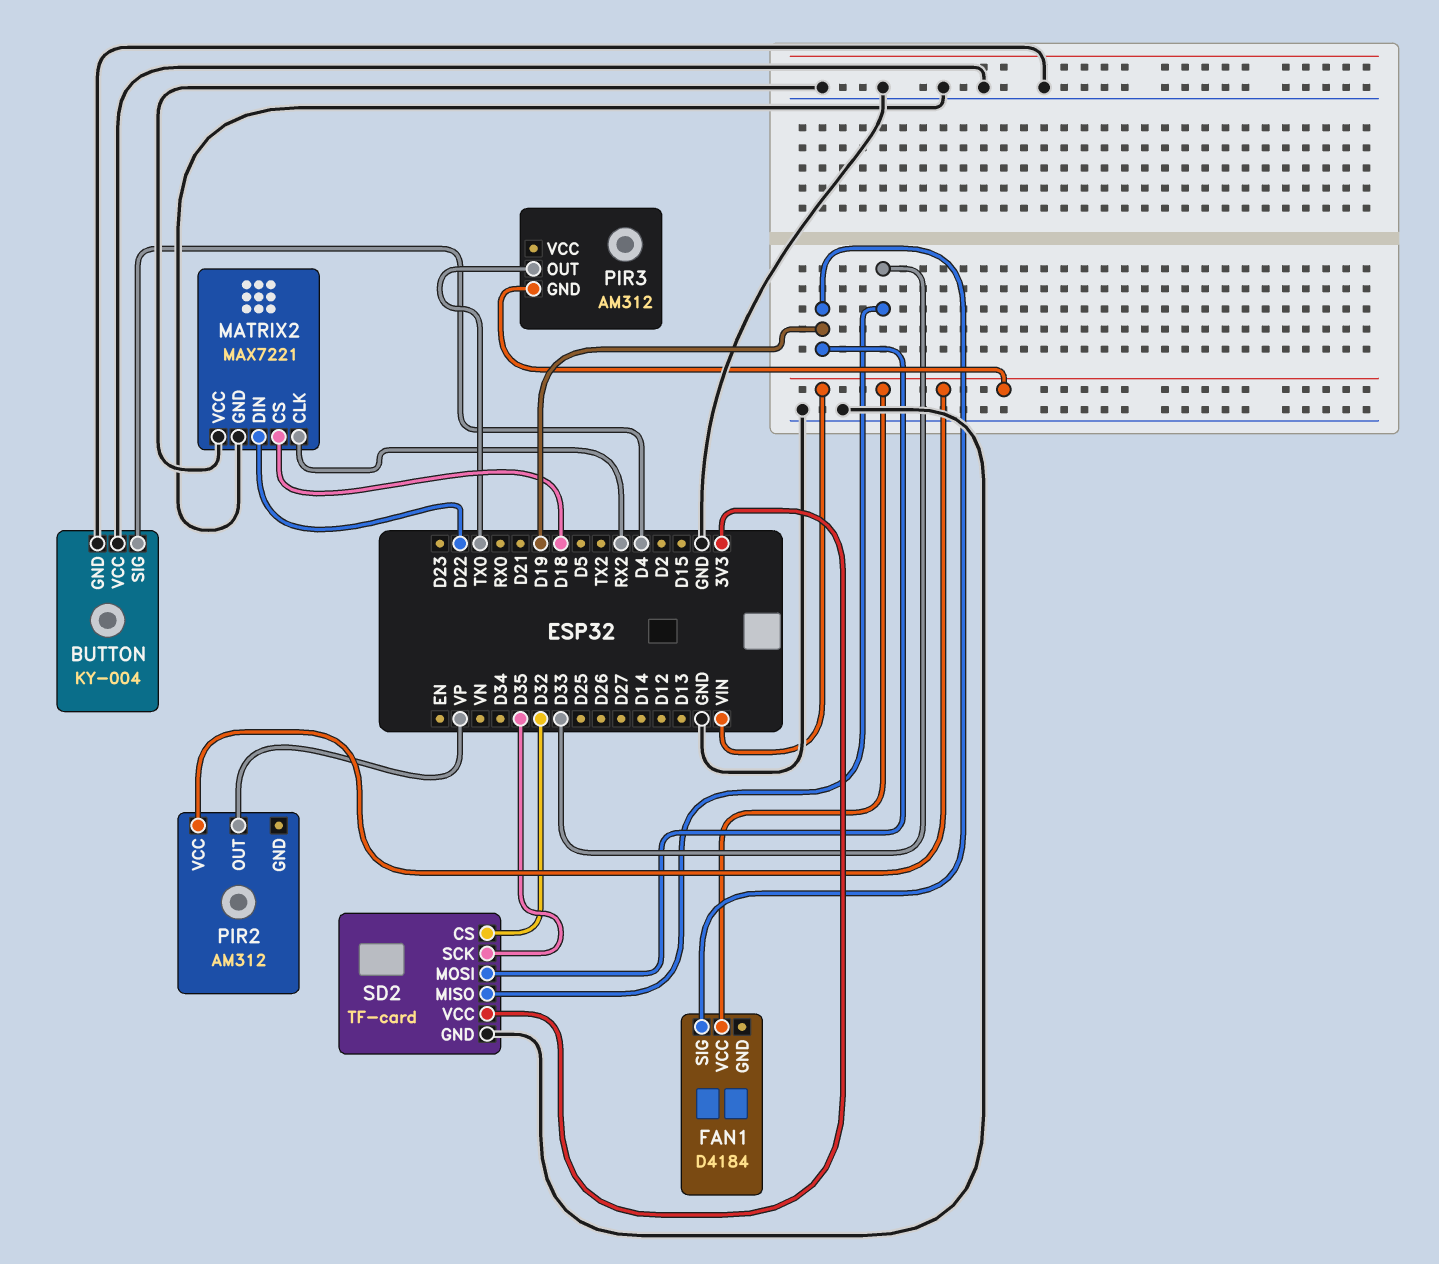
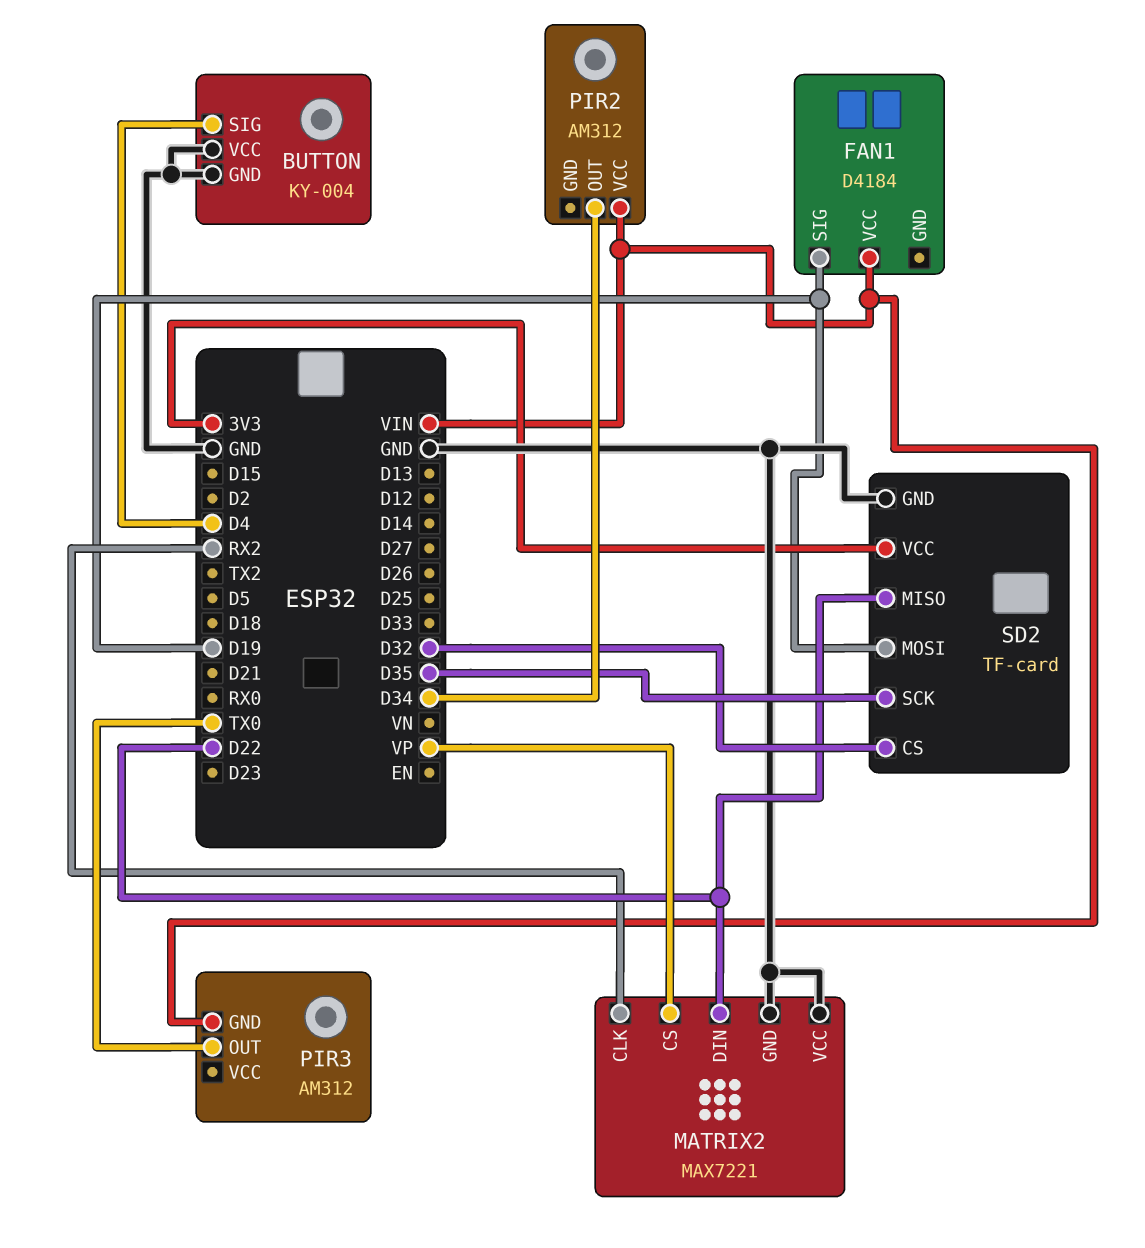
MATRIX2 pin CS: D18 -> VP
PIR2 pin OUT: VP -> D34
SD2 pin MISO: D33 -> D22

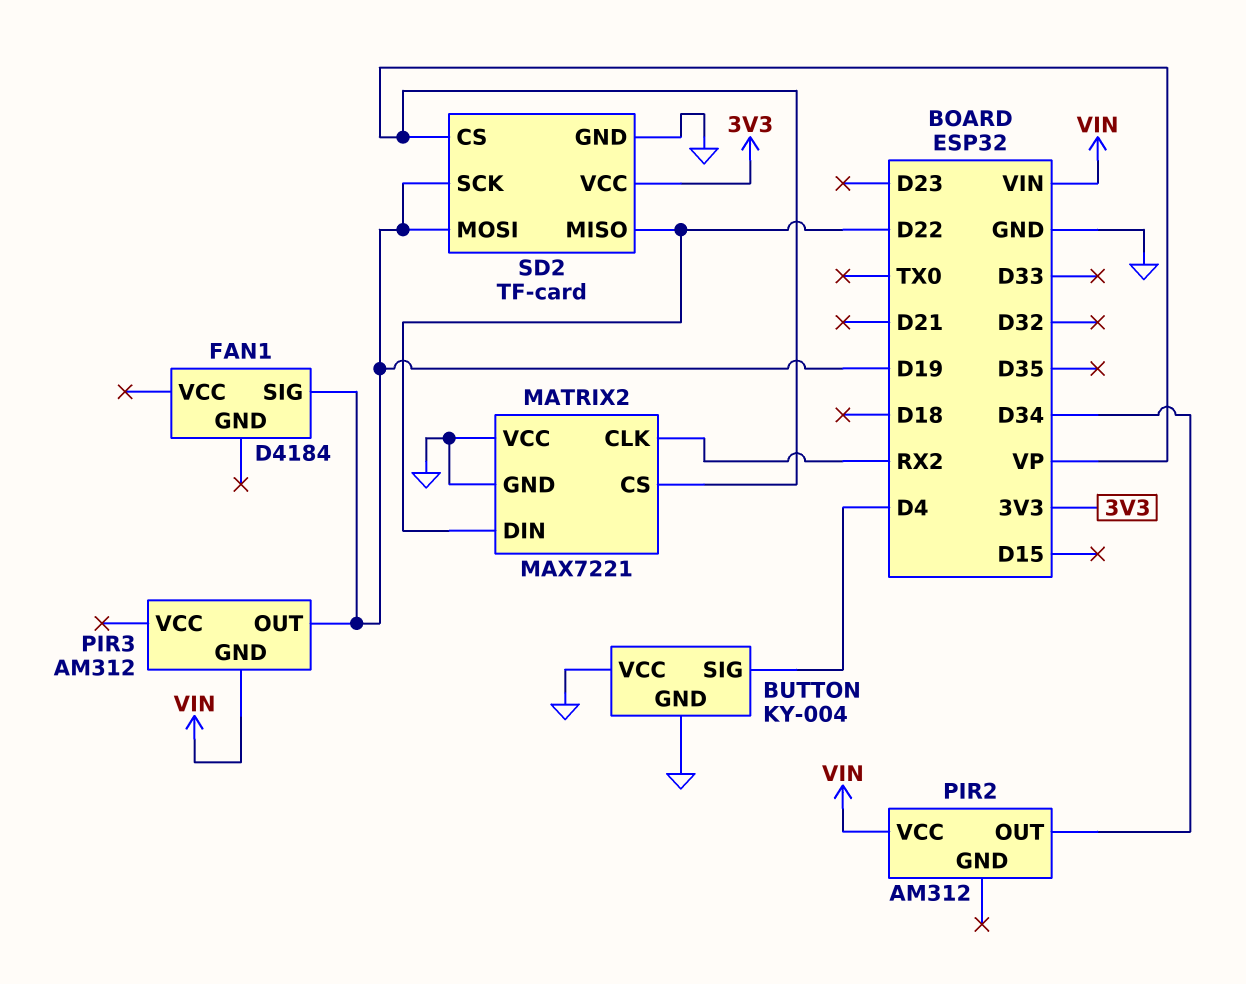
FAN1 pin VCC: VIN -> none
PIR3 pin OUT: TX0 -> D19
SD2 pin CS: D32 -> VP
SD2 pin SCK: D35 -> D19

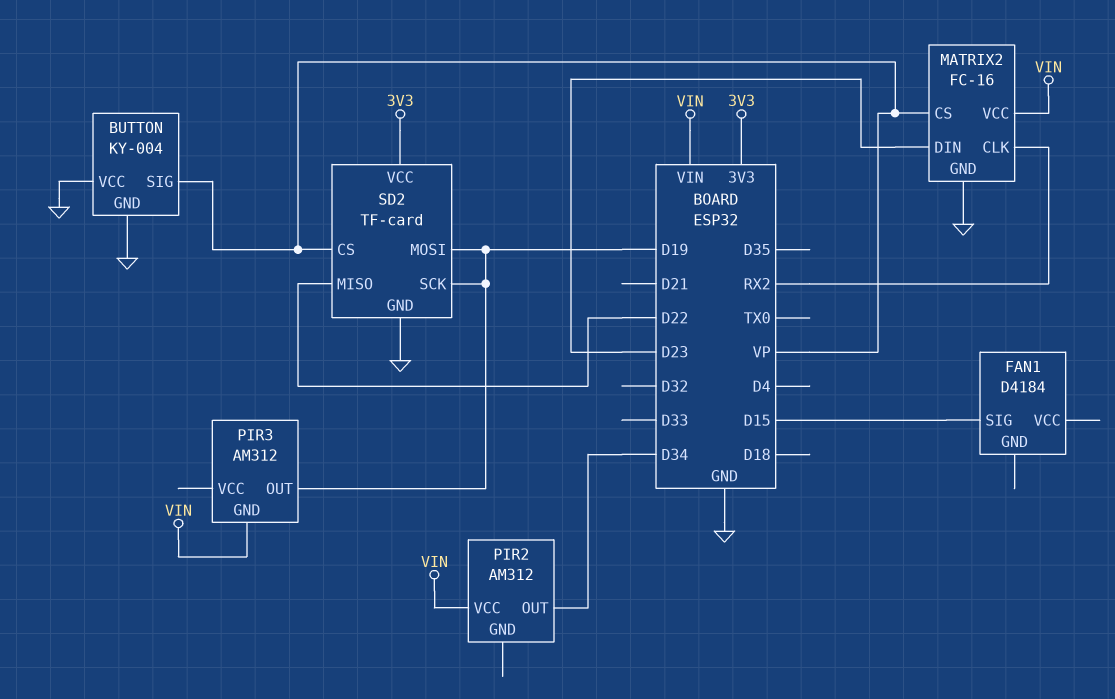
BUTTON pin SIG: D4 -> VP
FAN1 pin SIG: D19 -> D15
MATRIX2: MAX7221 -> FC-16
MATRIX2 pin DIN: D22 -> D23
MATRIX2 pin VCC: GND -> VIN

